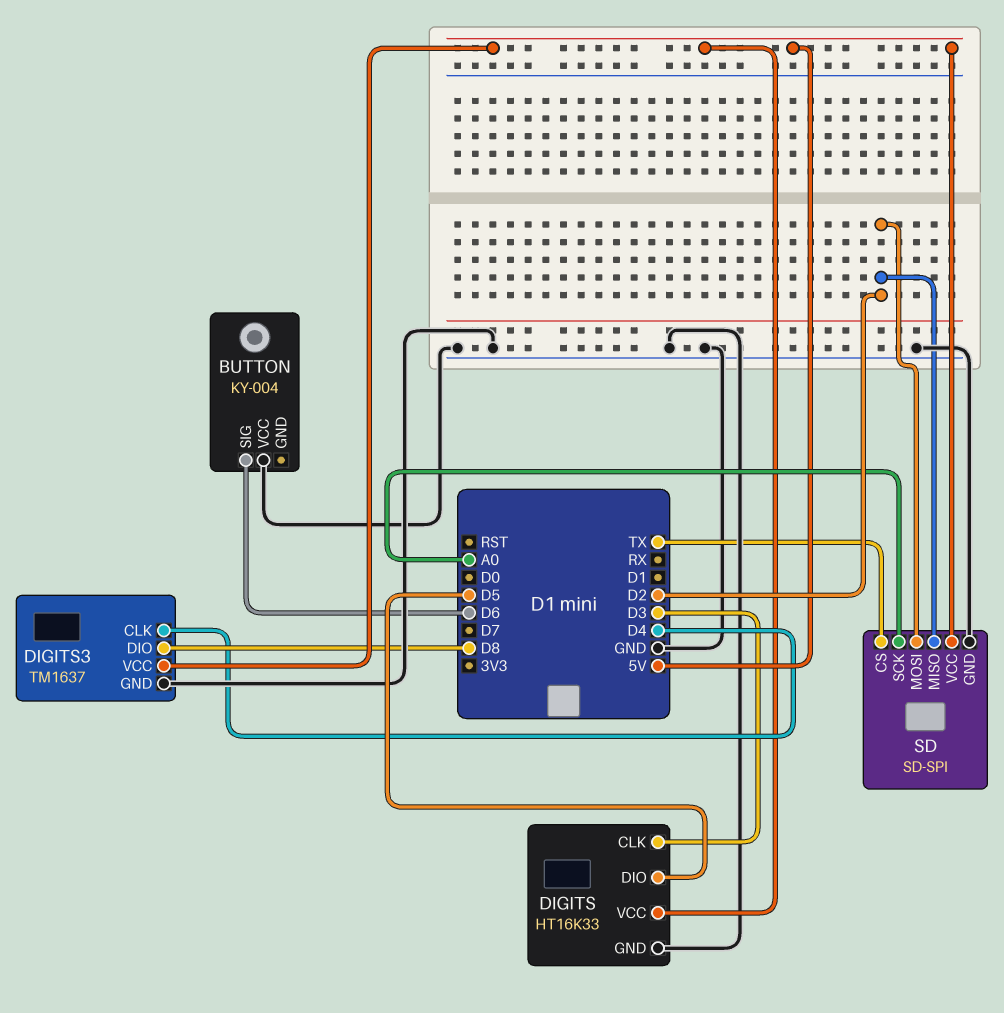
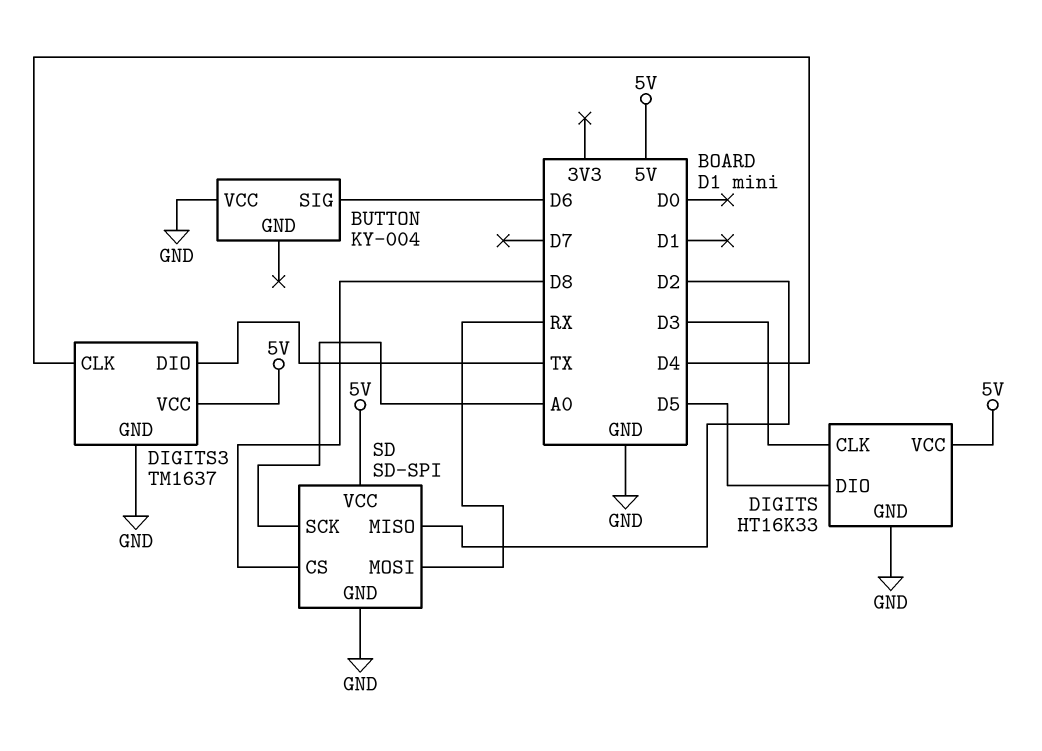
DIGITS3 pin DIO: D8 -> TX
SD pin CS: TX -> D8
SD pin MOSI: D2 -> RX

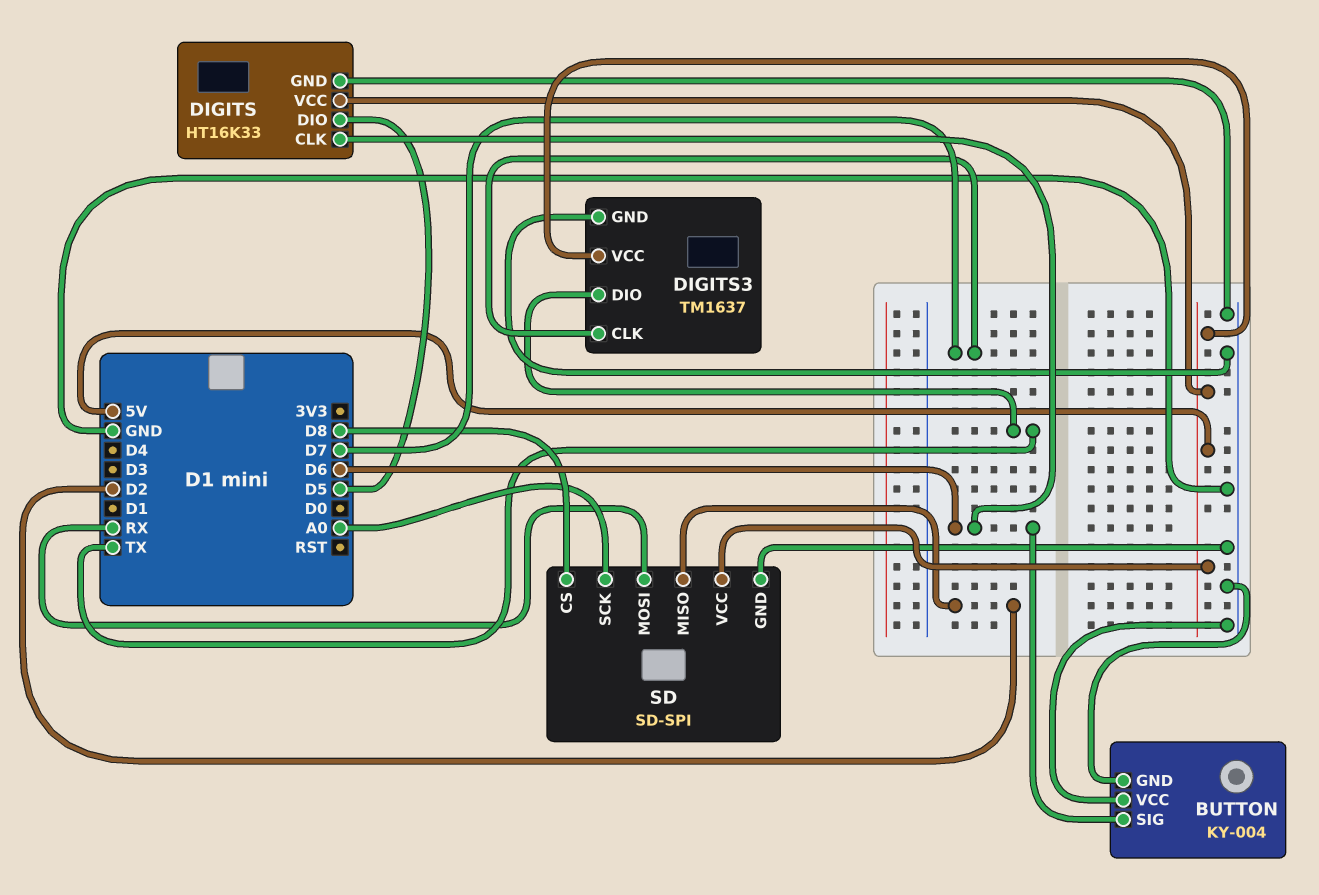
BUTTON pin GND: none -> GND
DIGITS pin CLK: D3 -> D6
DIGITS3 pin CLK: D4 -> D7

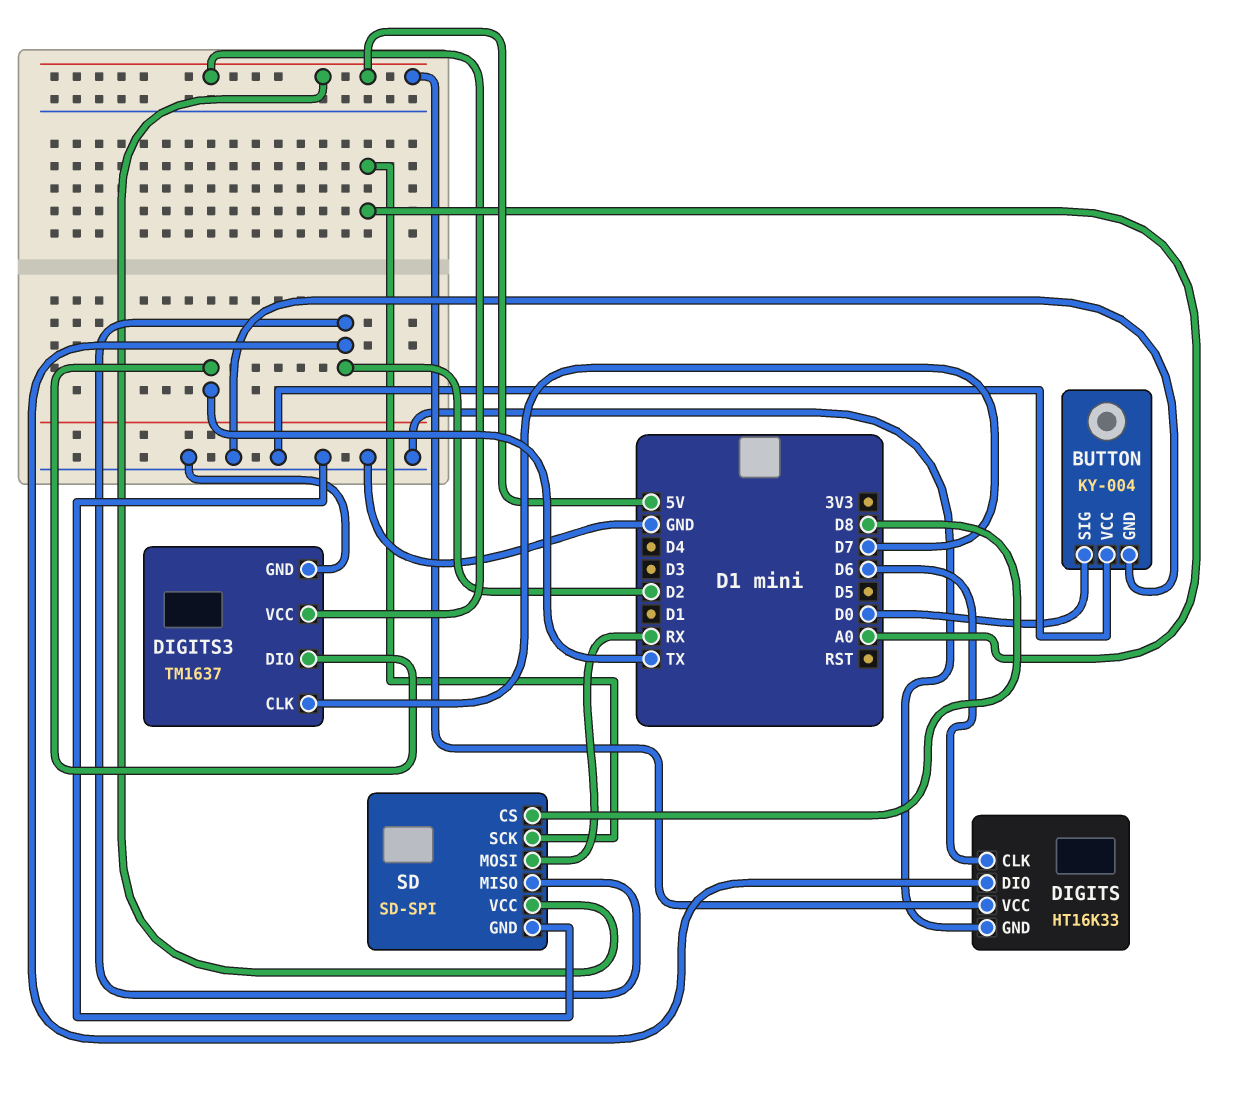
BUTTON pin SIG: D6 -> D0
DIGITS pin DIO: D5 -> D2

